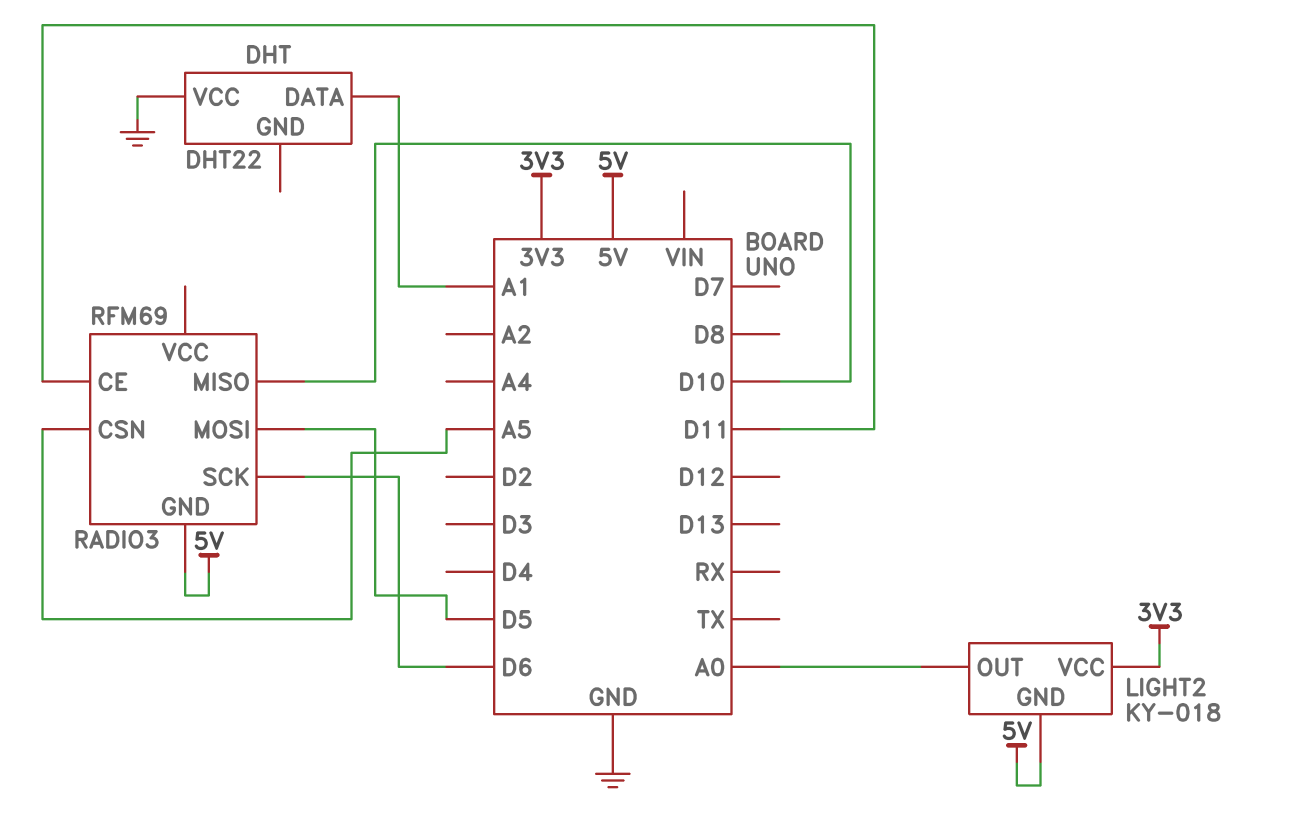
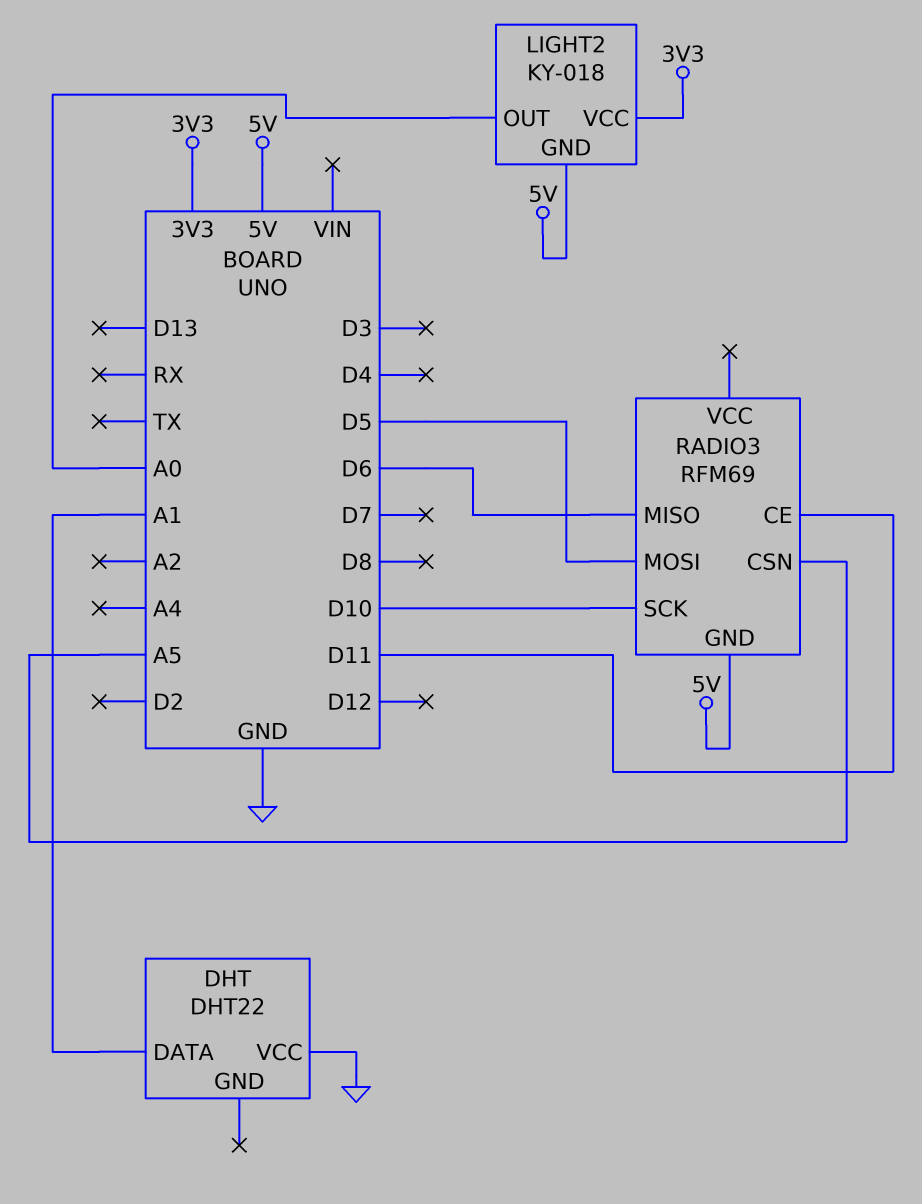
RADIO3 pin MISO: D10 -> D6
RADIO3 pin SCK: D6 -> D10

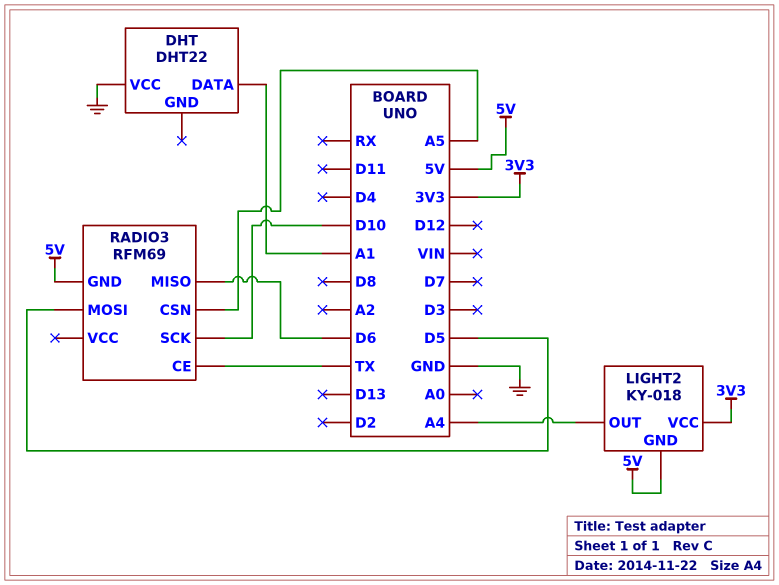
LIGHT2 pin OUT: A0 -> A4
RADIO3 pin CE: D11 -> TX

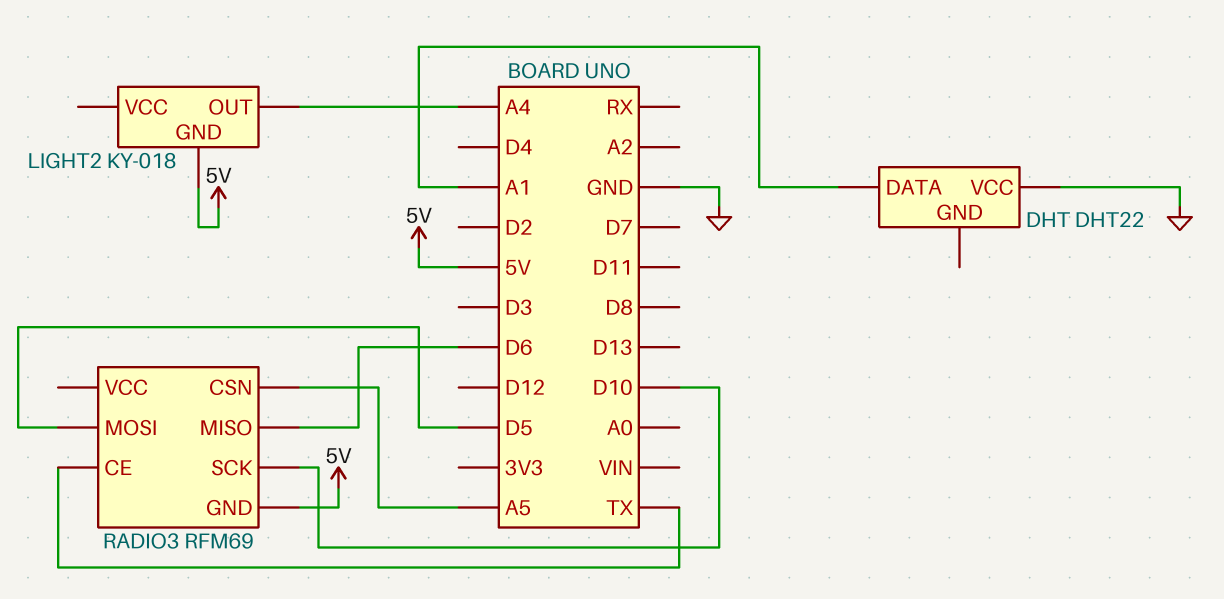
LIGHT2 pin VCC: 3V3 -> none

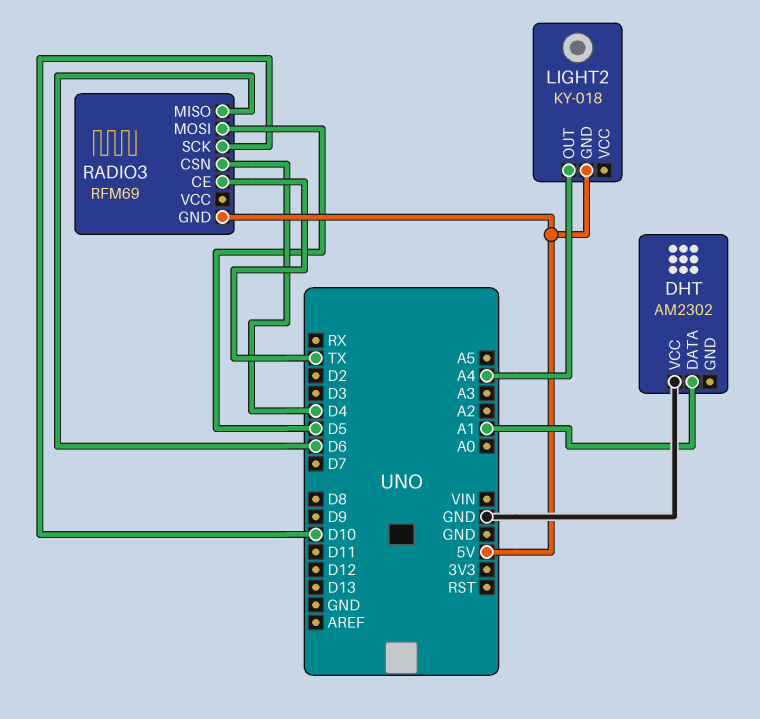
DHT: DHT22 -> AM2302
RADIO3 pin CSN: A5 -> D4

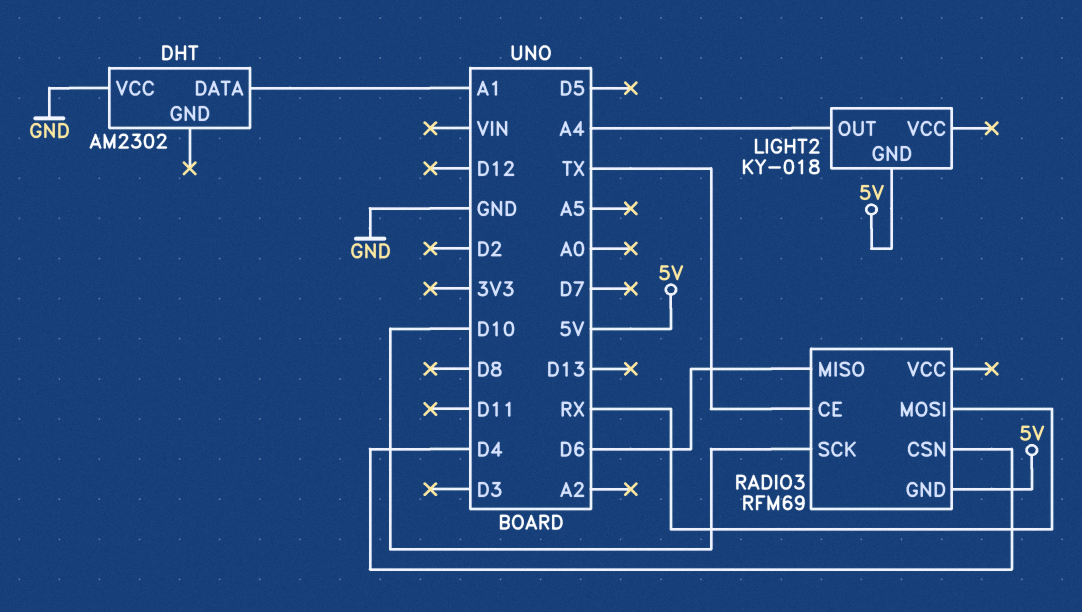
RADIO3 pin MOSI: D5 -> RX

